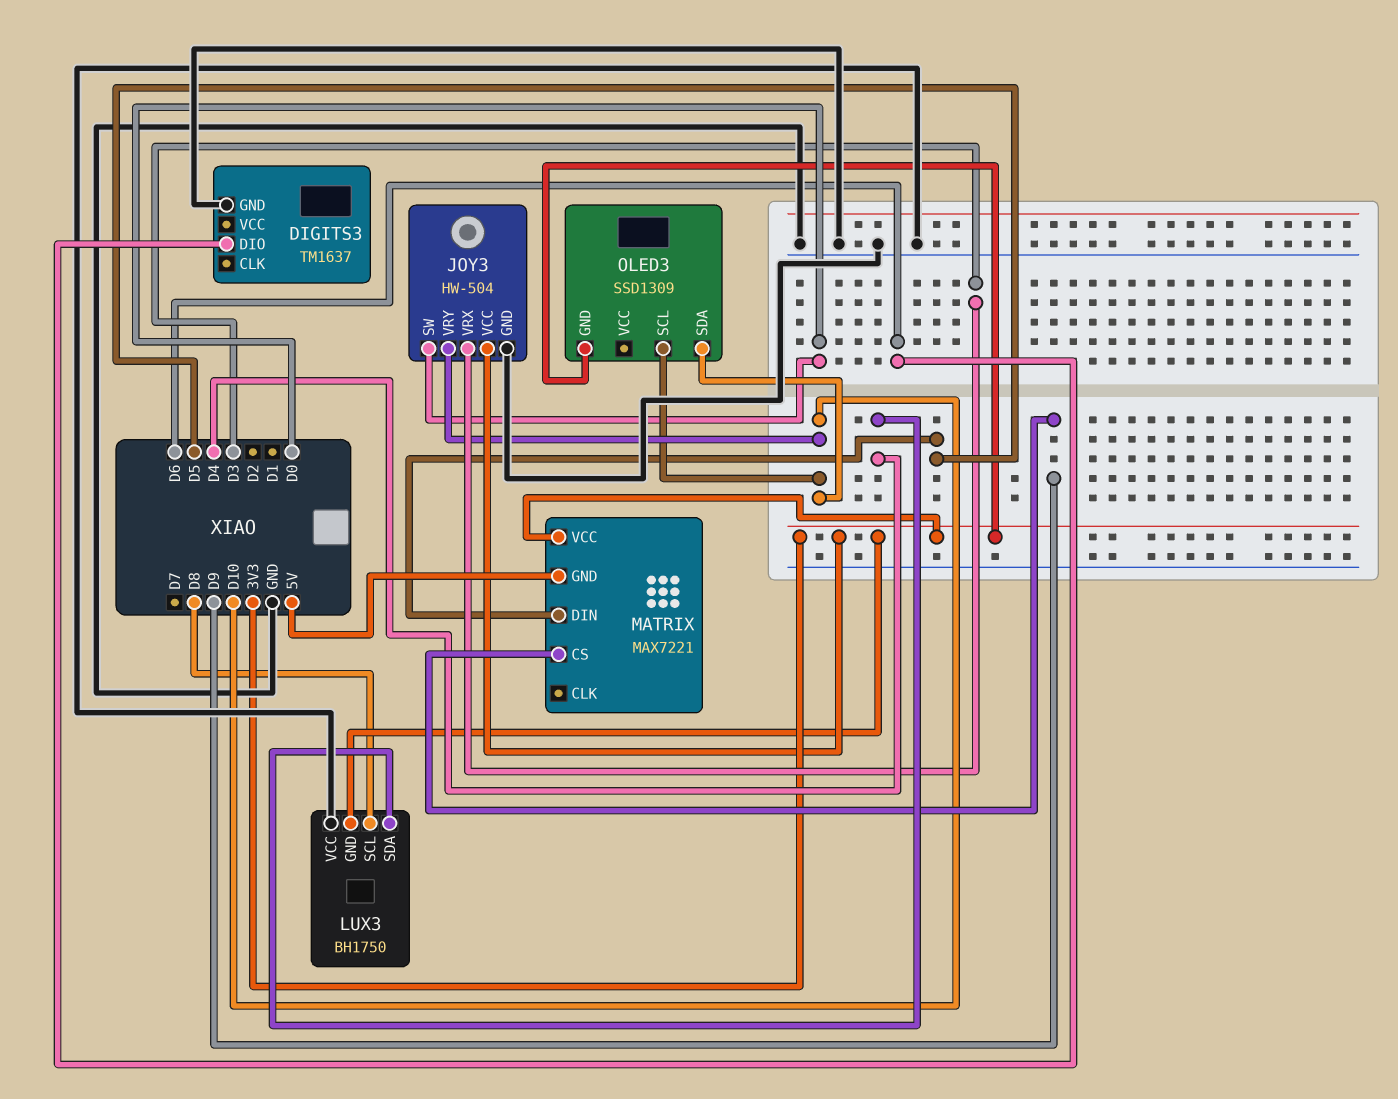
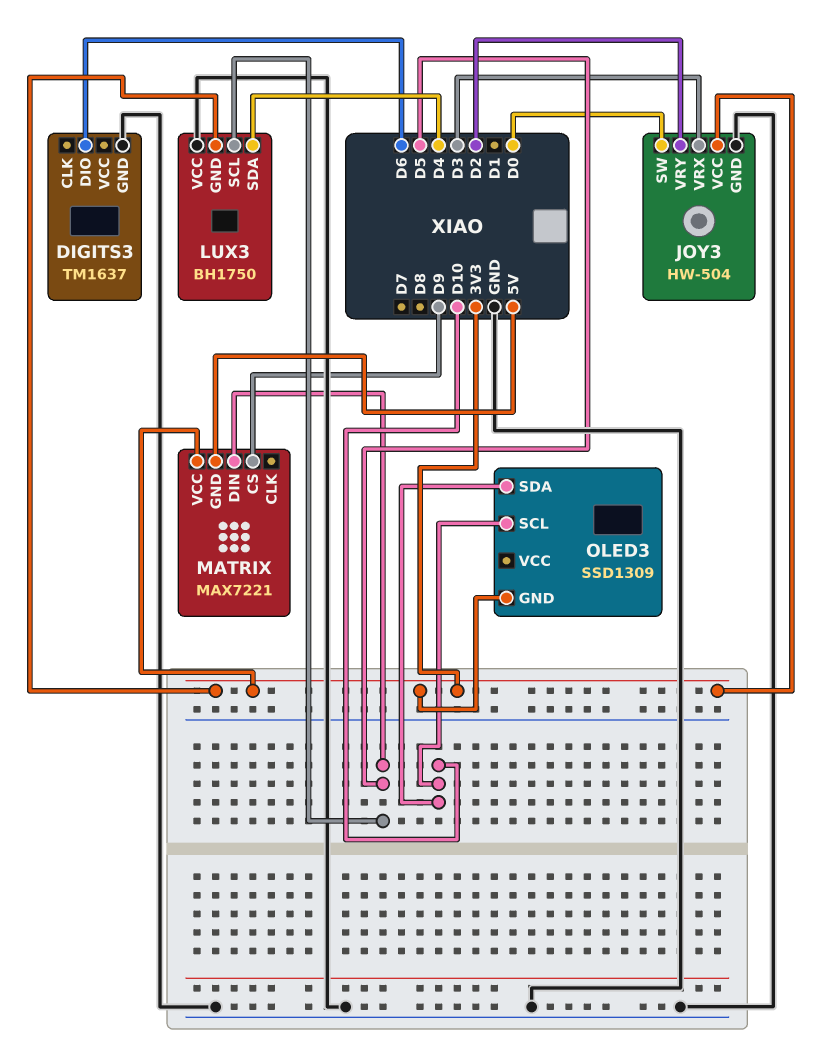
JOY3 pin VRY: D10 -> D2
LUX3 pin SCL: D8 -> D5

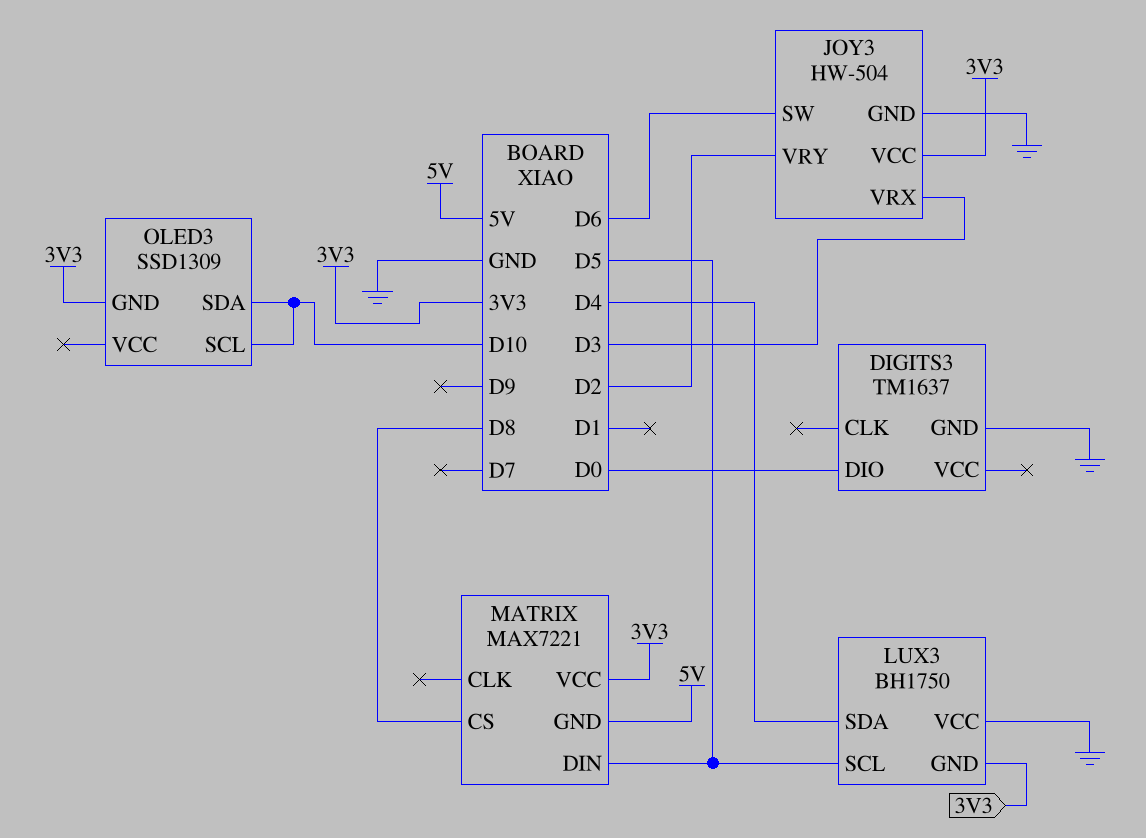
DIGITS3 pin DIO: D6 -> D0
JOY3 pin SW: D0 -> D6
MATRIX pin CS: D9 -> D8

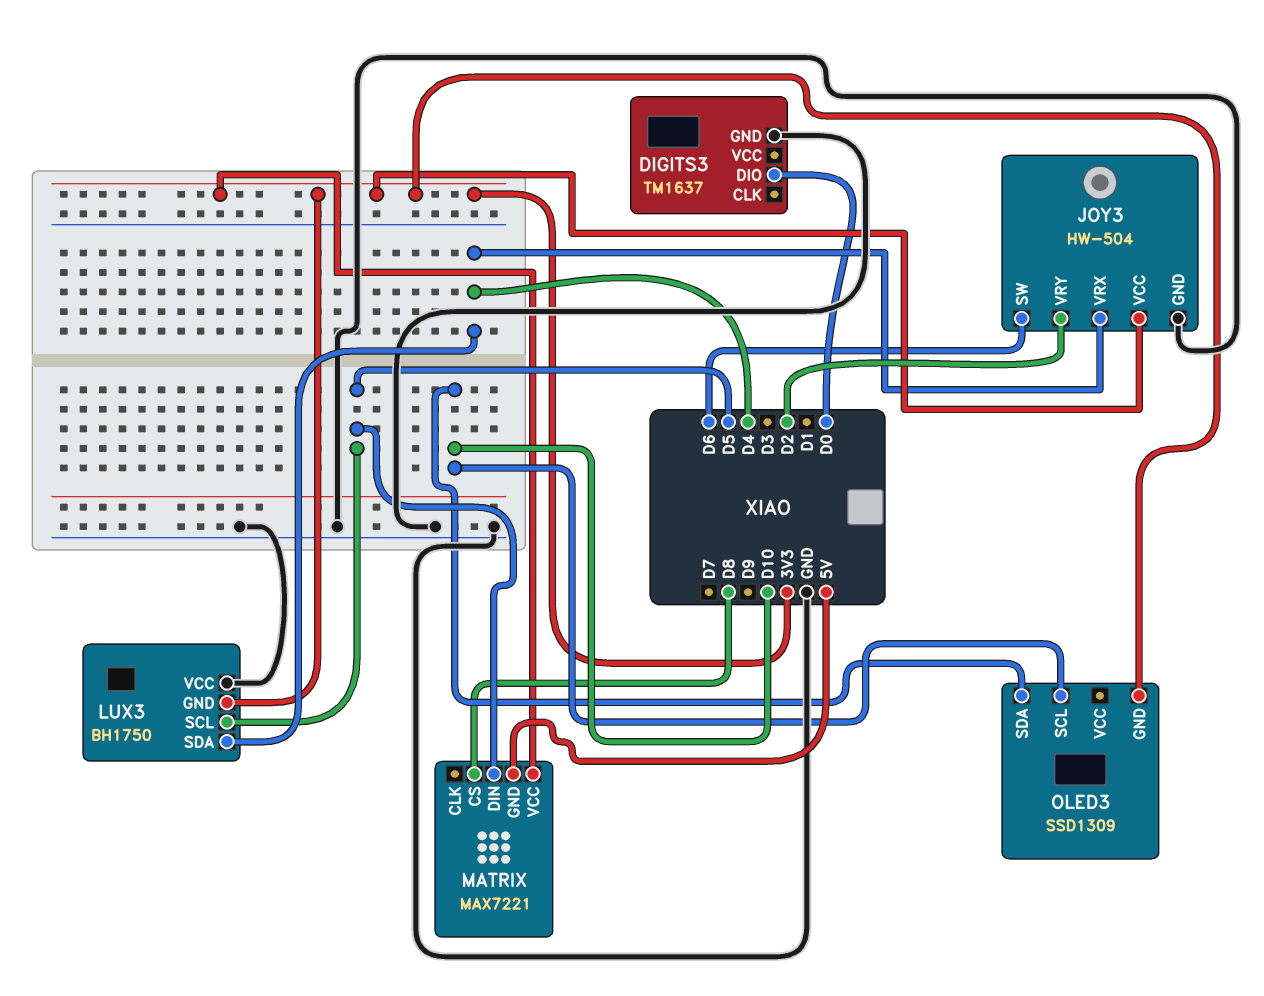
JOY3 pin VRX: D3 -> D4

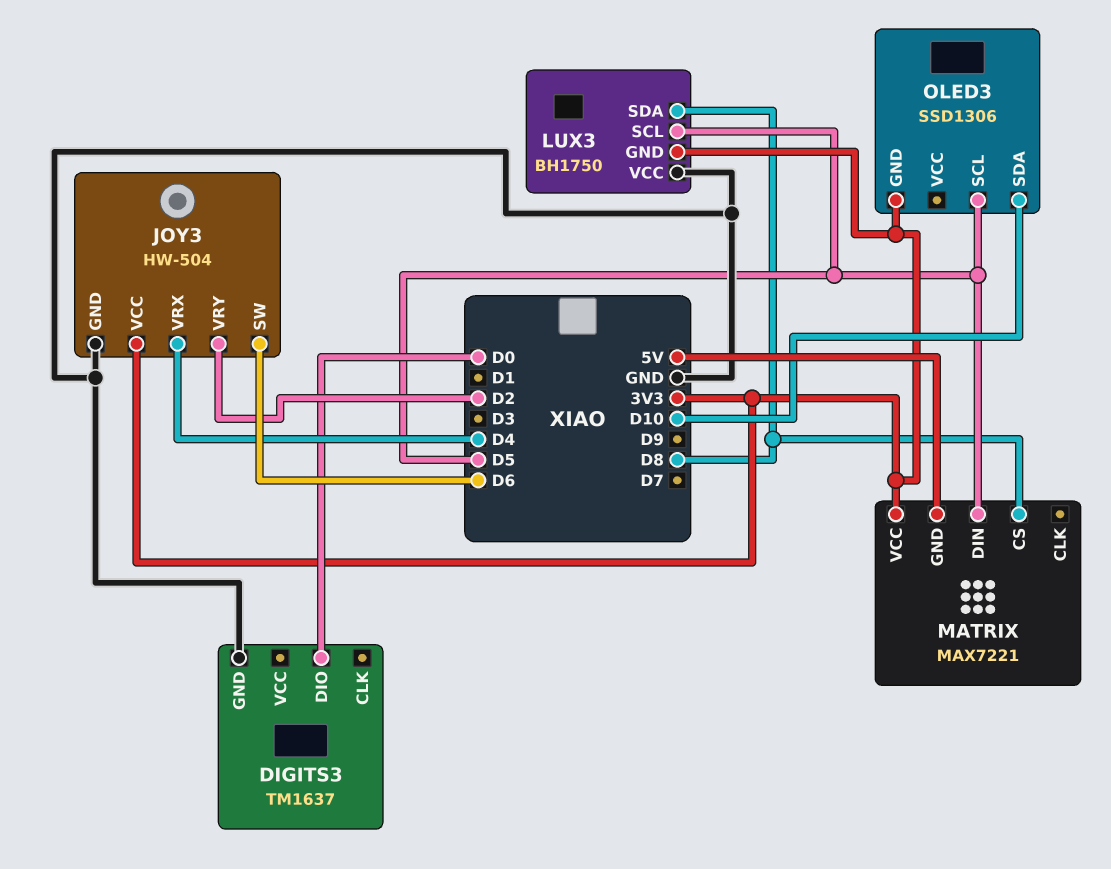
LUX3 pin SDA: D4 -> D8
OLED3: SSD1309 -> SSD1306
OLED3 pin SCL: D10 -> D5

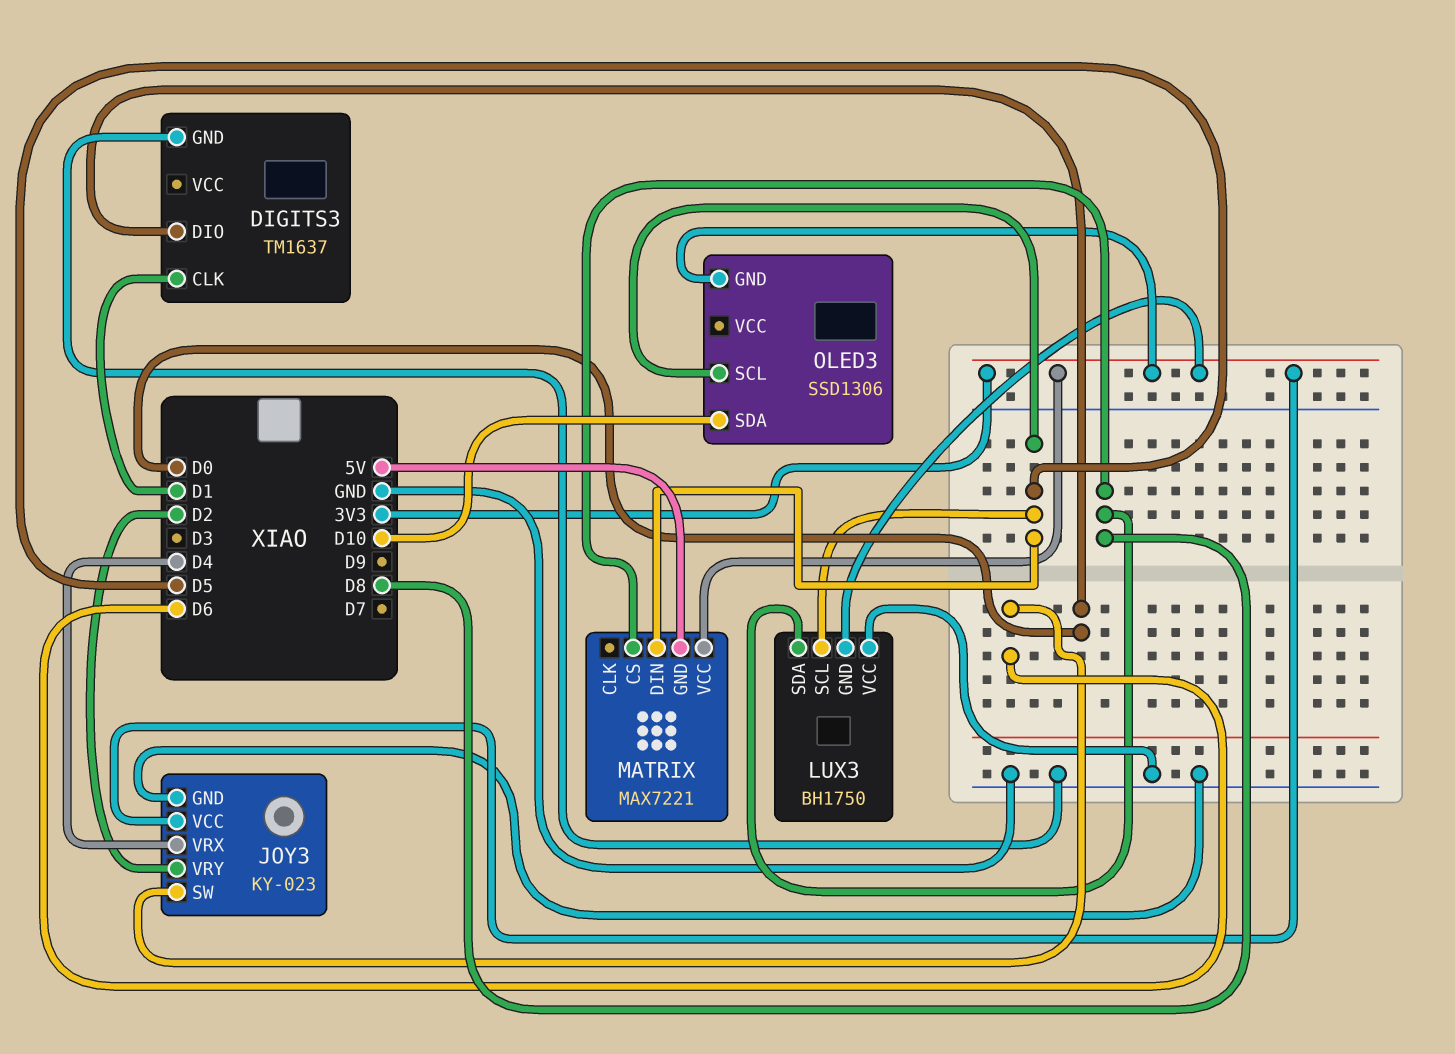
DIGITS3 pin CLK: none -> D1
JOY3: HW-504 -> KY-023

